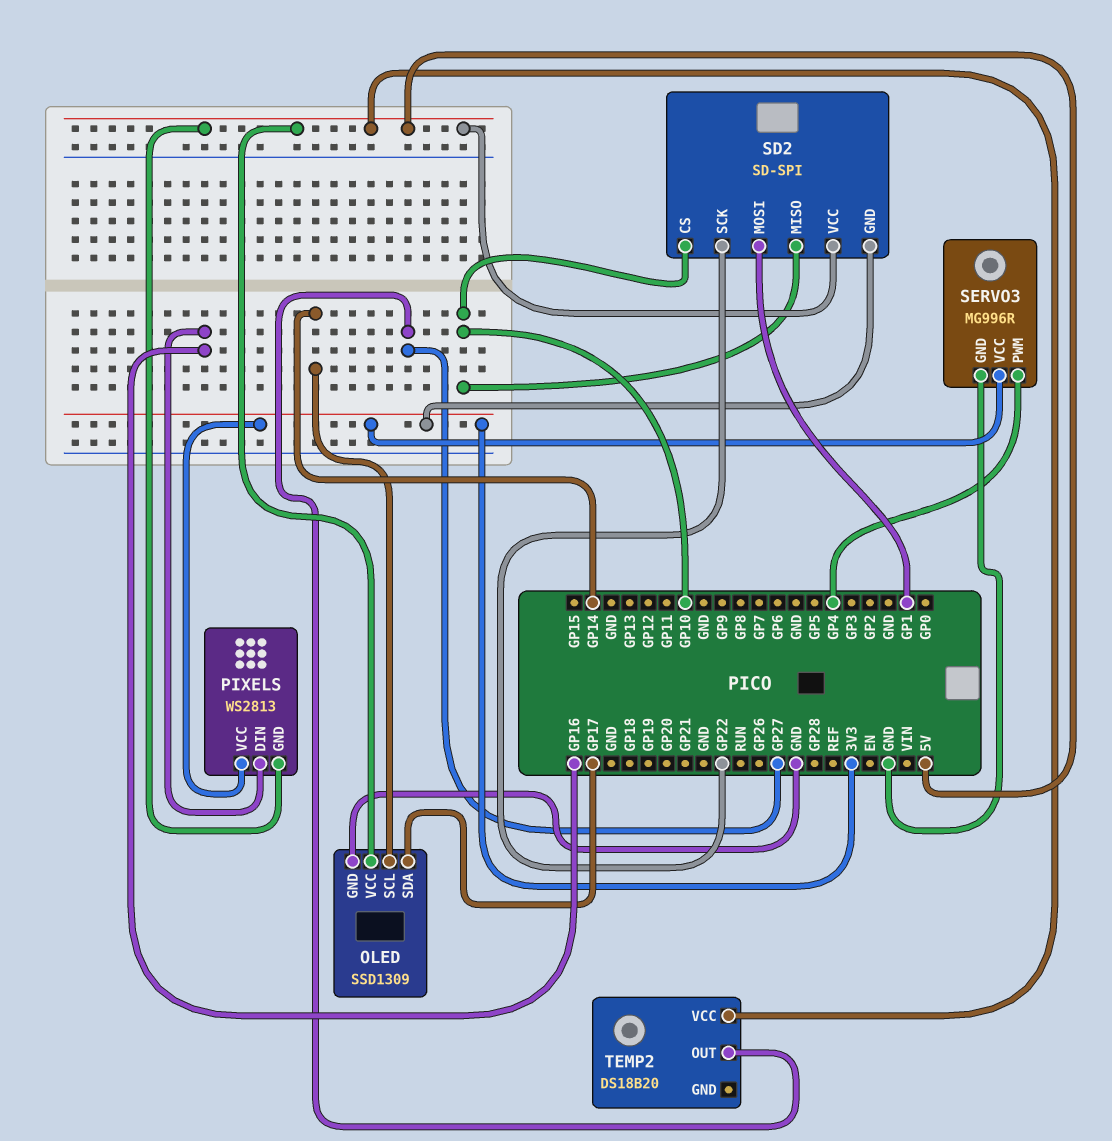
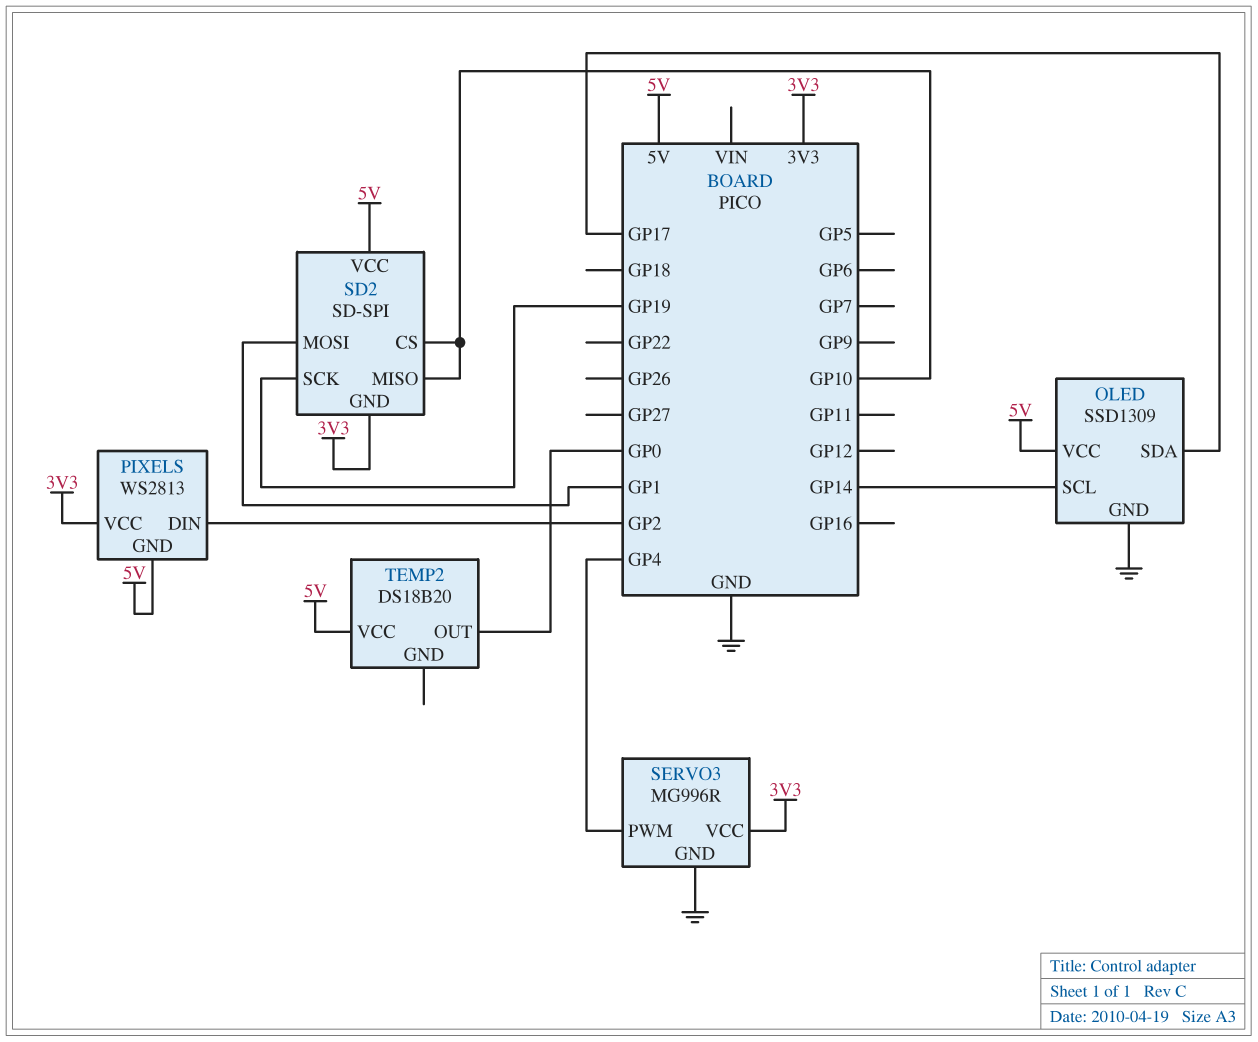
PIXELS pin DIN: GP16 -> GP2
SD2 pin SCK: GP22 -> GP19
TEMP2 pin OUT: GP27 -> GP0

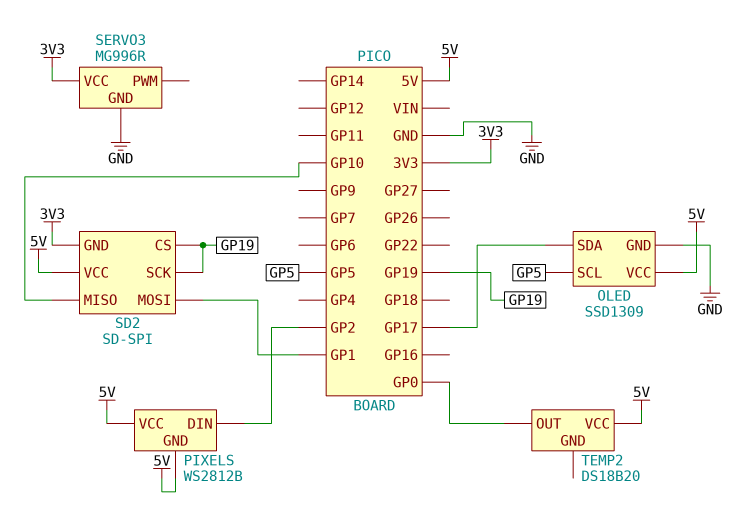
OLED pin SCL: GP14 -> GP5
PIXELS: WS2813 -> WS2812B
PIXELS pin VCC: 3V3 -> 5V
SD2 pin CS: GP10 -> GP19
SERVO3 pin PWM: GP4 -> none

